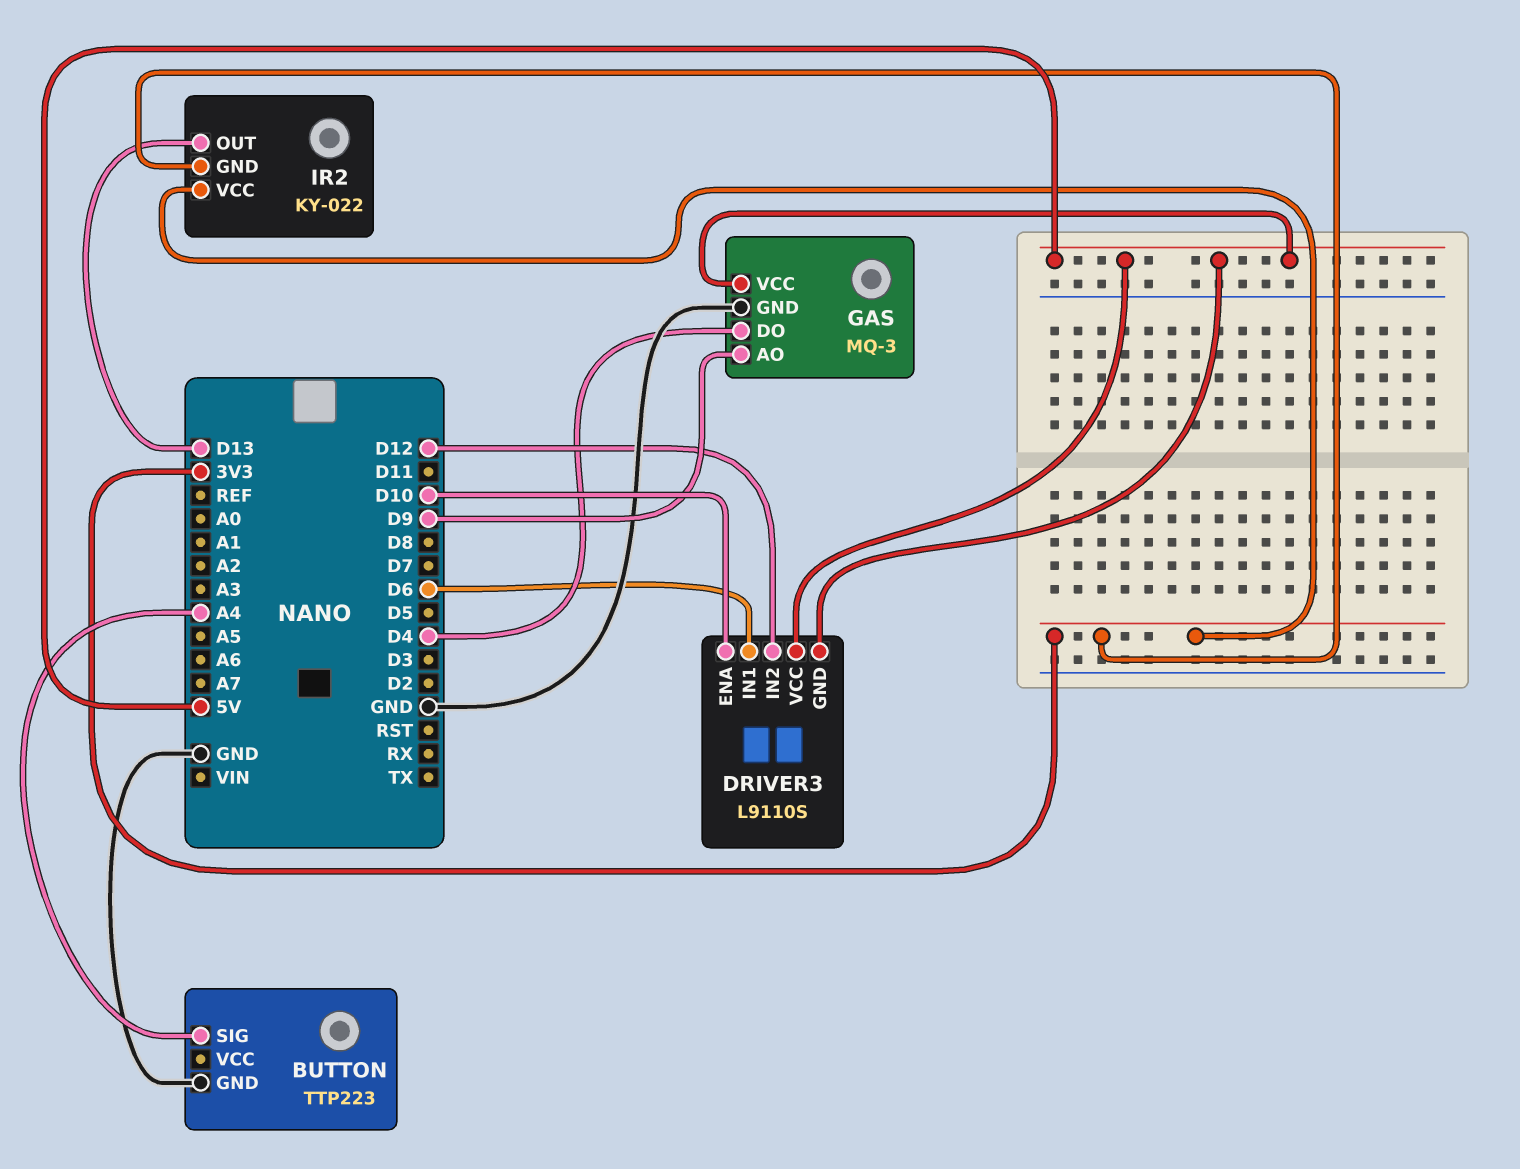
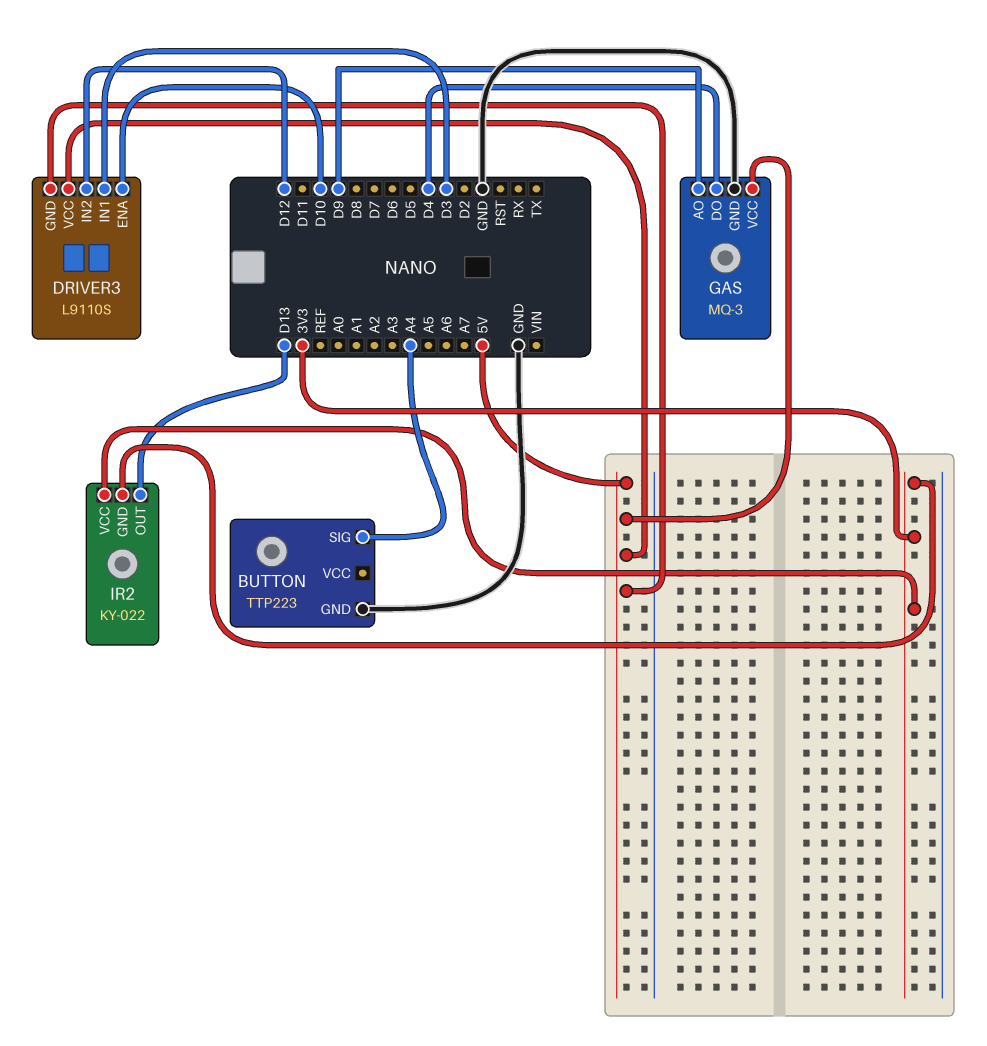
DRIVER3 pin IN1: D6 -> D3

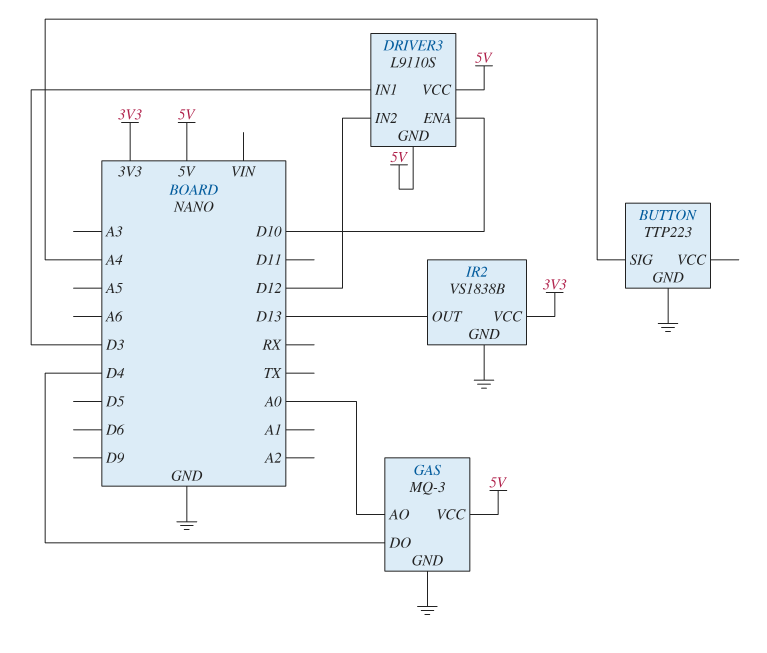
GAS pin AO: D9 -> A0
IR2: KY-022 -> VS1838B
IR2 pin GND: 3V3 -> GND

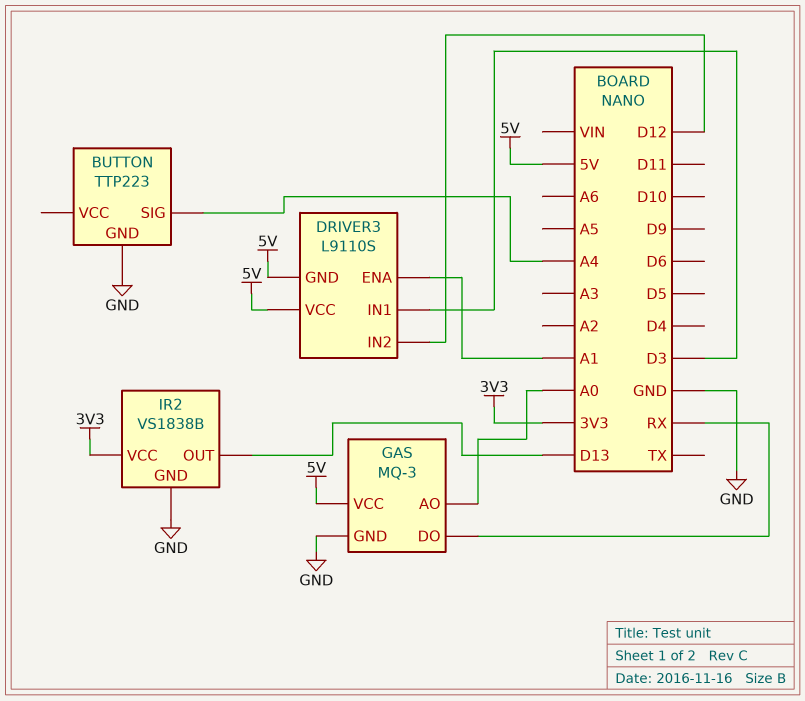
DRIVER3 pin ENA: D10 -> A1
GAS pin DO: D4 -> RX

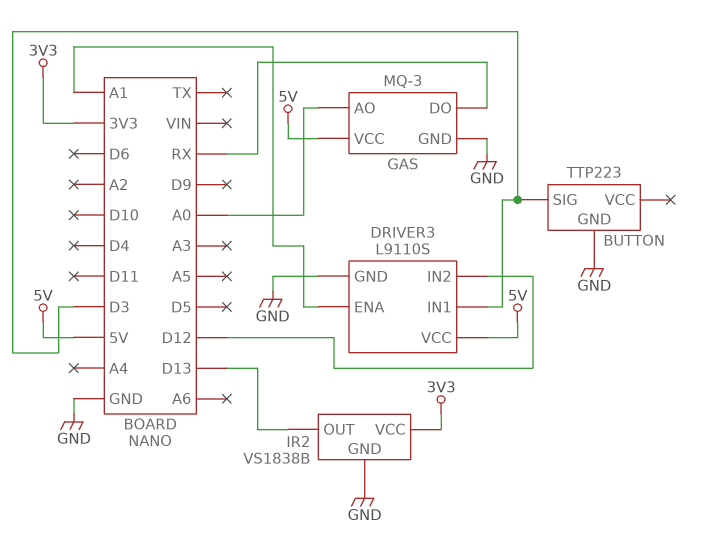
BUTTON pin SIG: A4 -> D3
DRIVER3 pin GND: 5V -> GND

